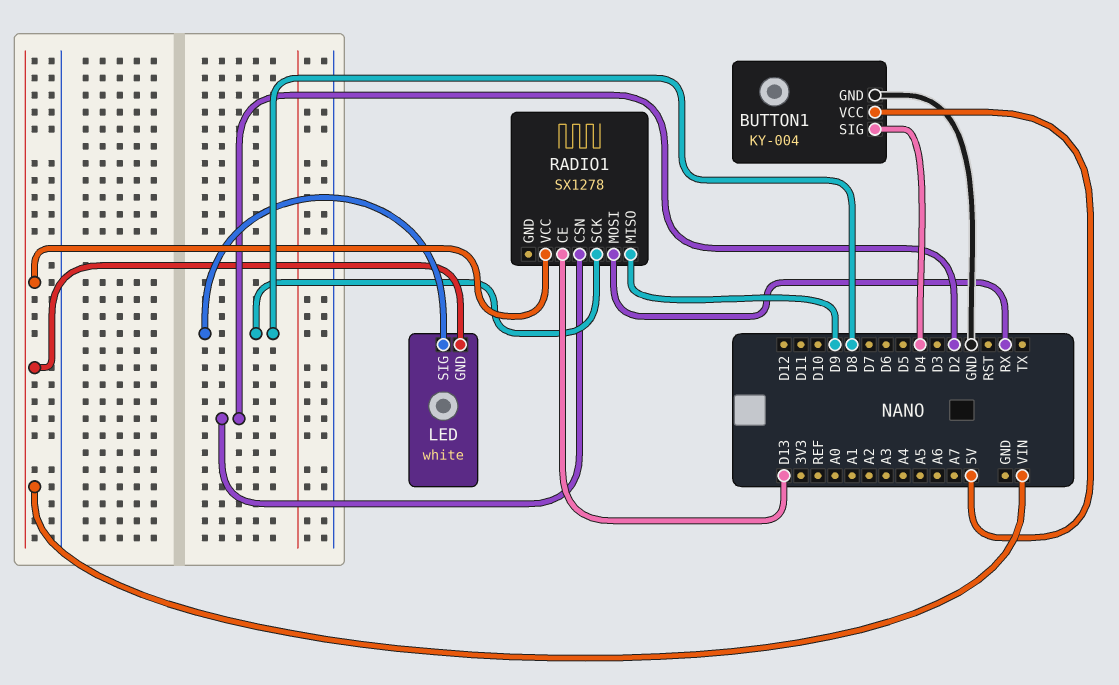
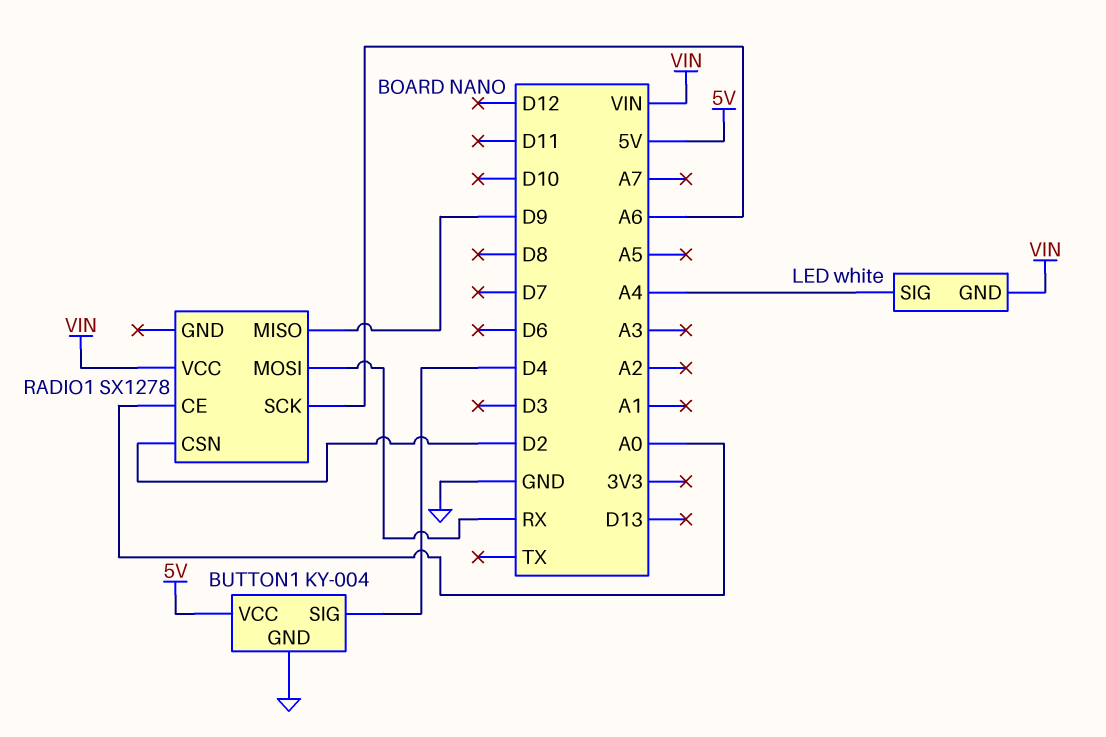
LED pin SIG: D8 -> A4
RADIO1 pin CE: D13 -> A0
RADIO1 pin SCK: D8 -> A6

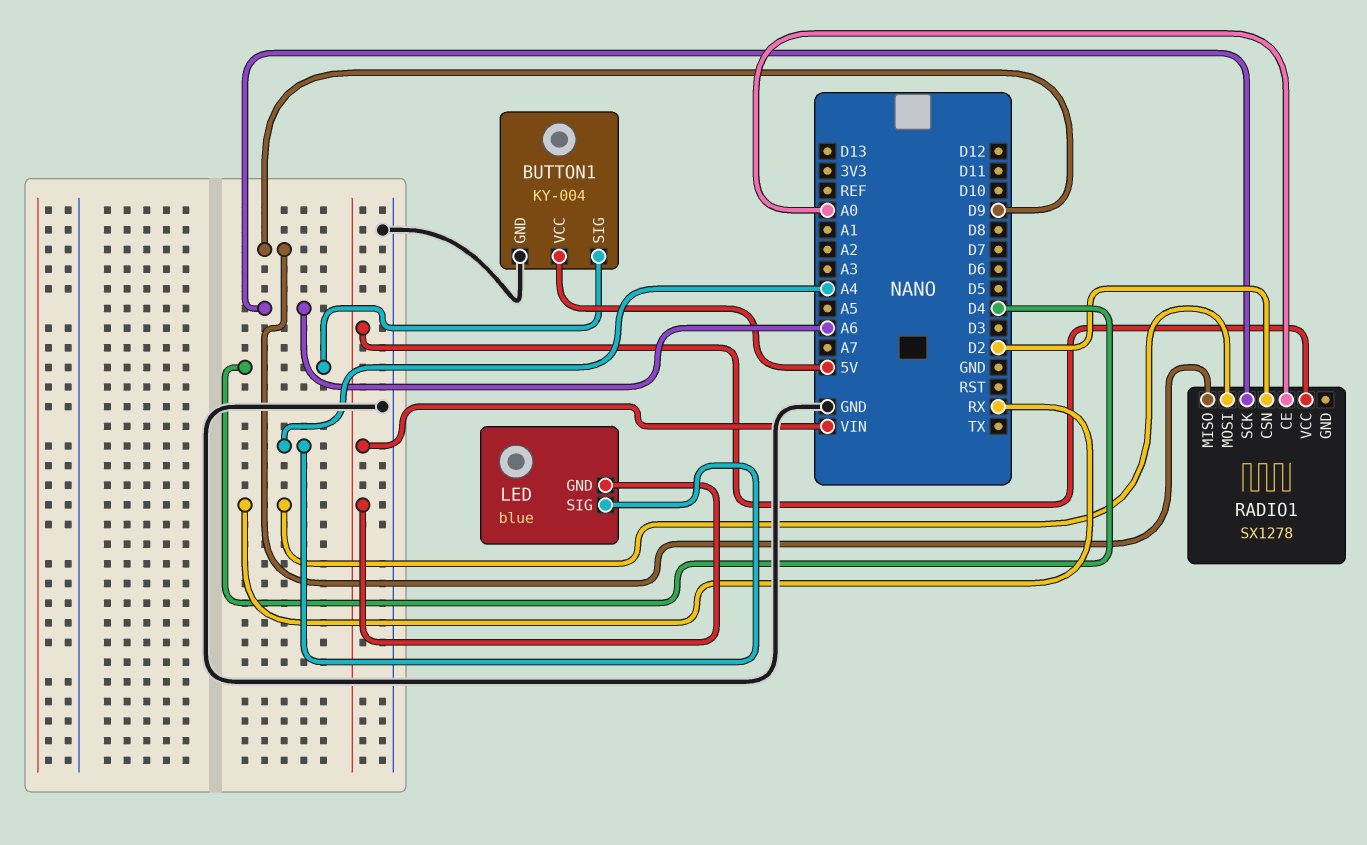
LED: white -> blue

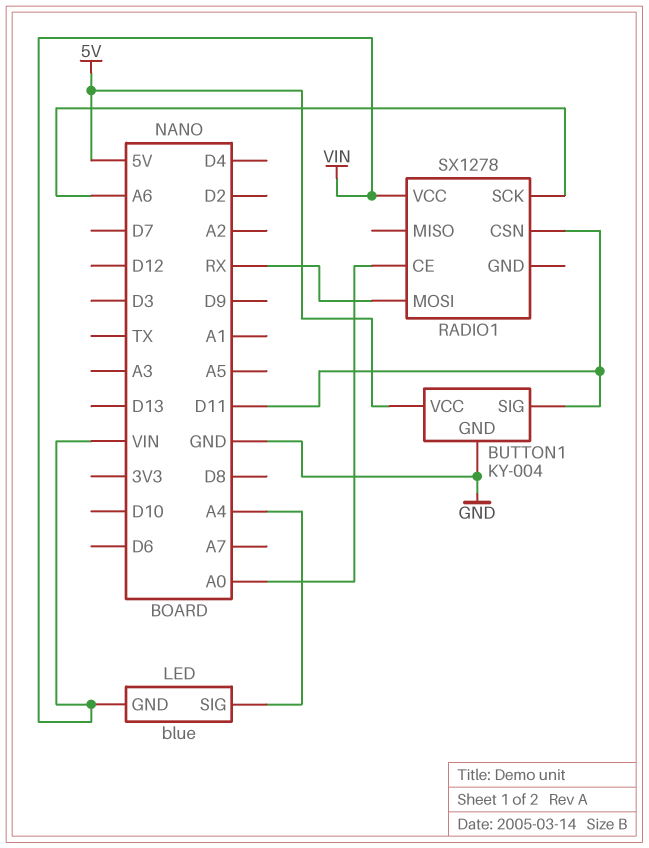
BUTTON1 pin SIG: D4 -> D11
RADIO1 pin CSN: D2 -> D11
RADIO1 pin MISO: D9 -> none

